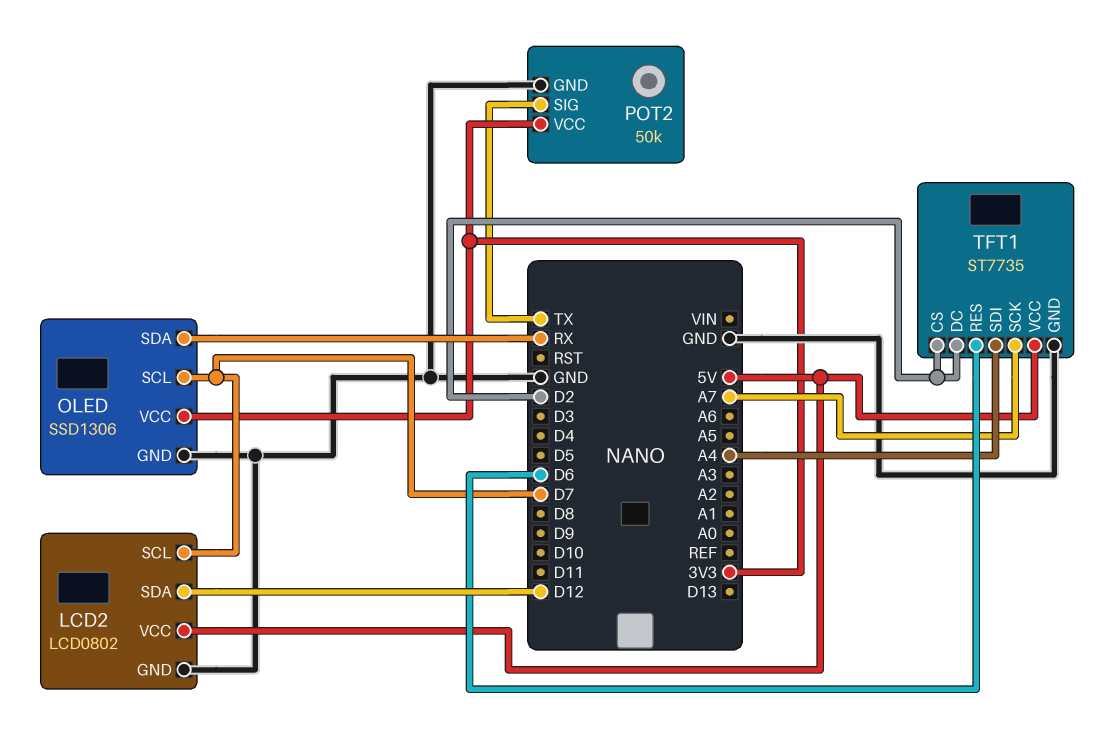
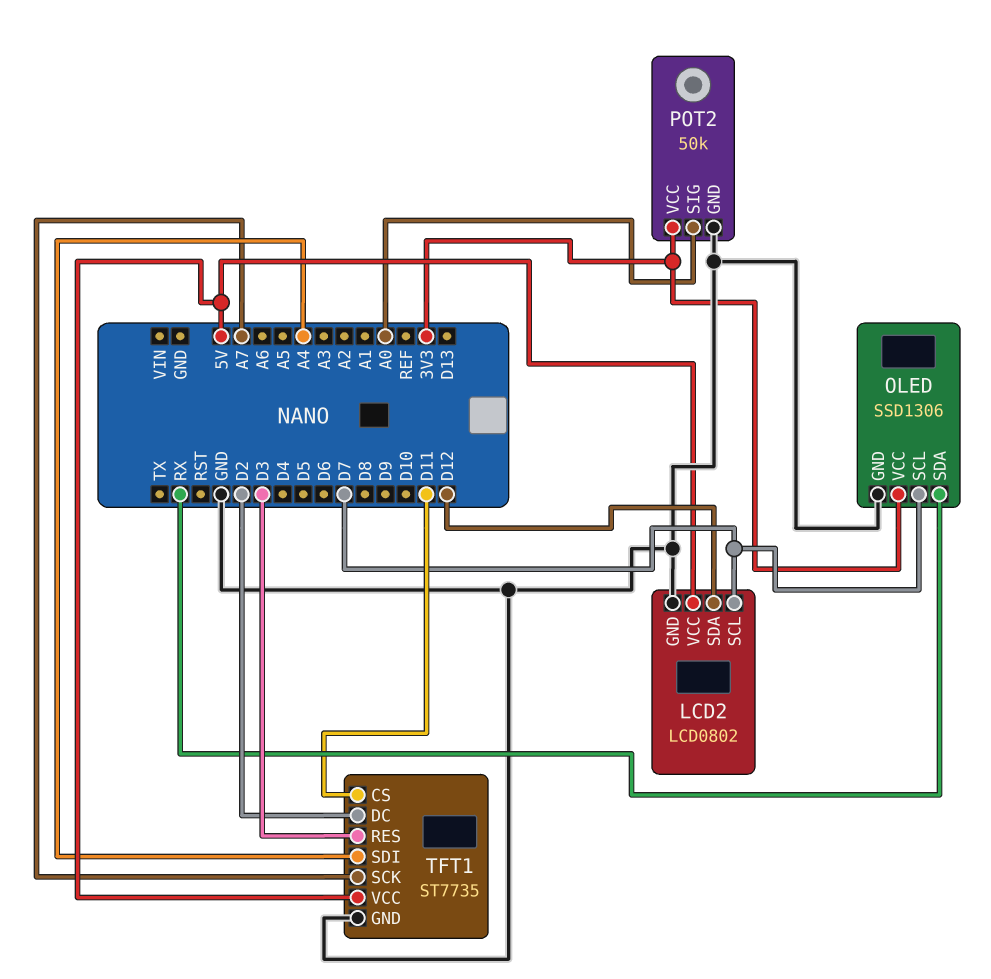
POT2 pin SIG: TX -> A0
TFT1 pin CS: D2 -> D11
TFT1 pin RES: D6 -> D3

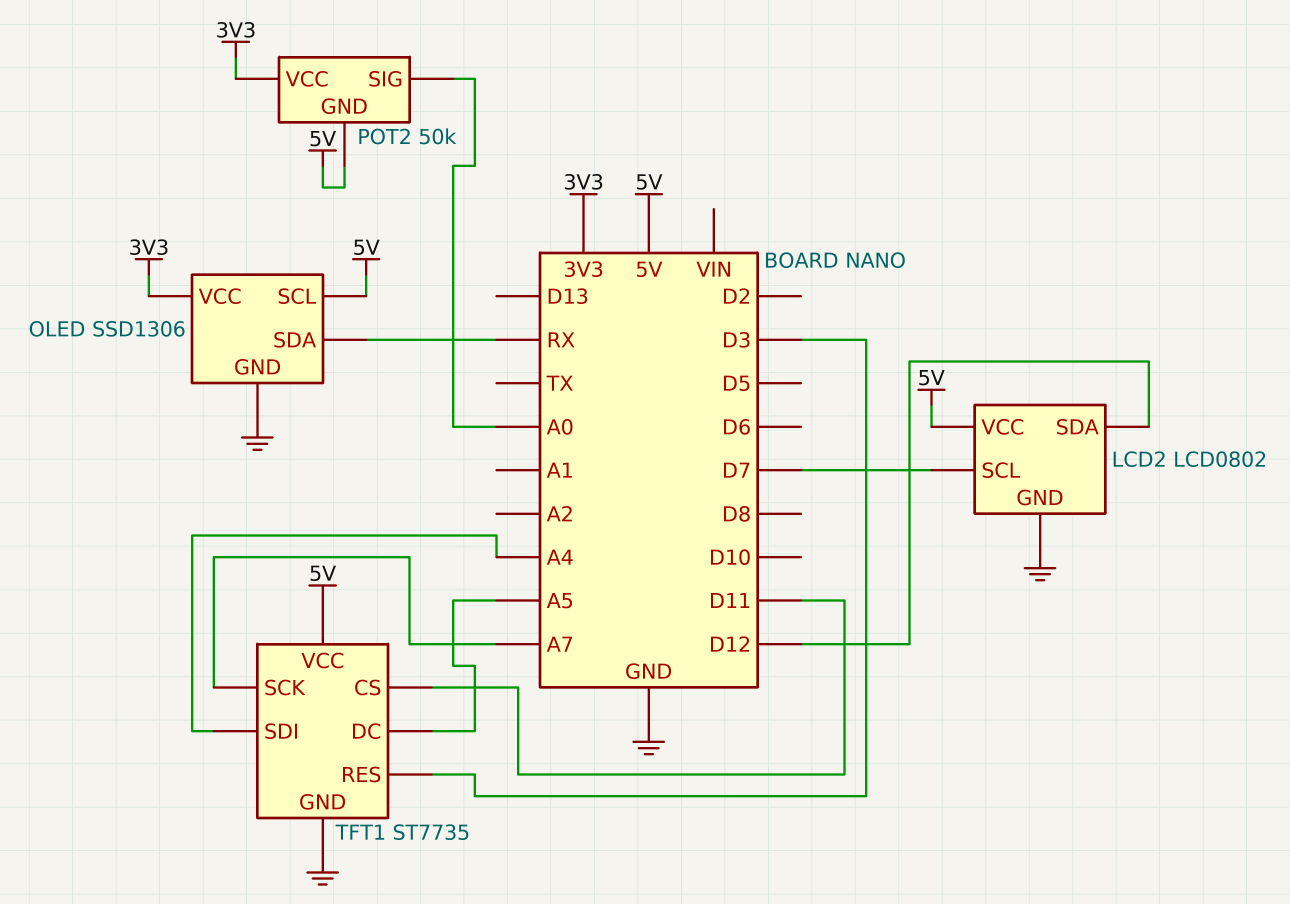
OLED pin SCL: D7 -> 5V
POT2 pin GND: GND -> 5V
TFT1 pin DC: D2 -> A5

